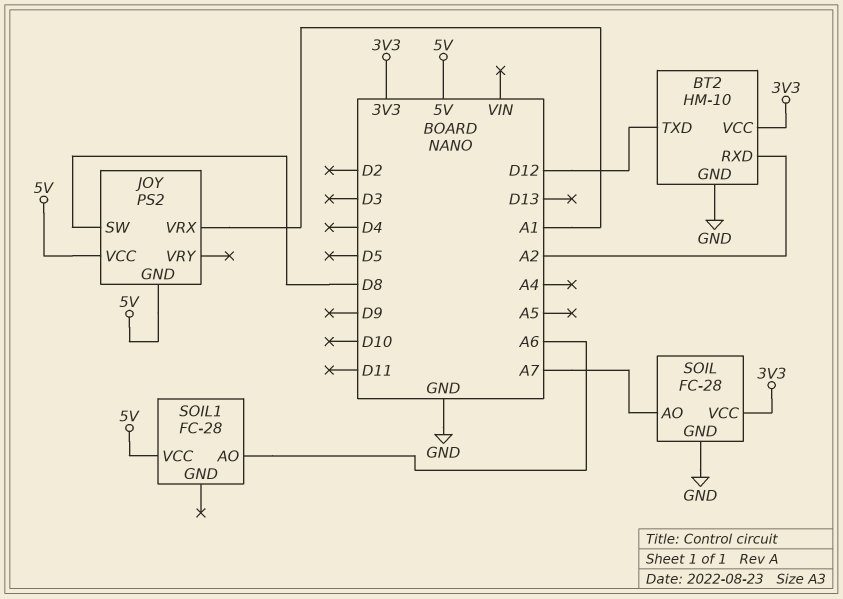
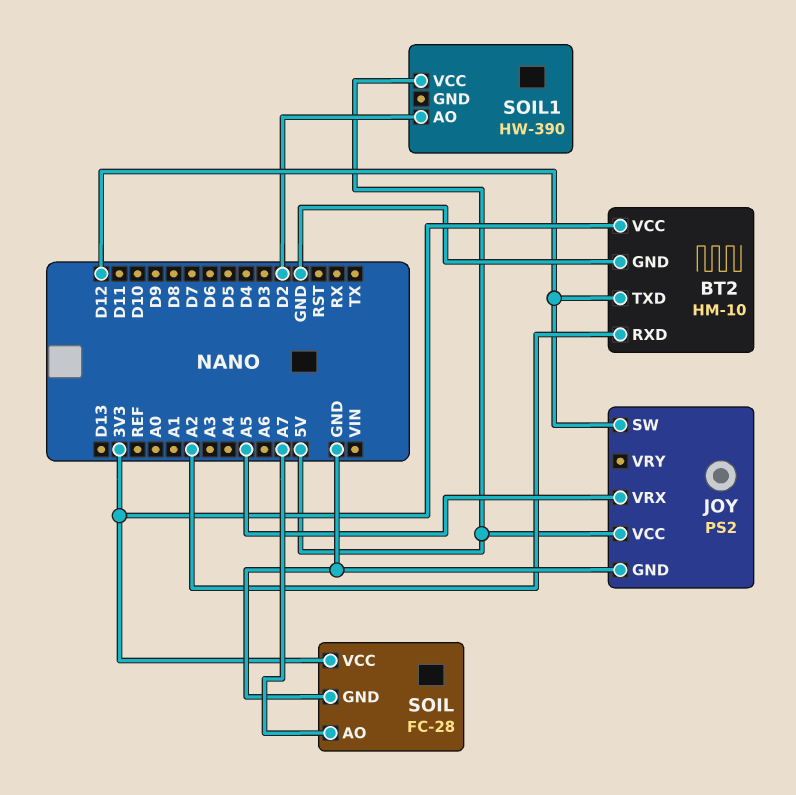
JOY pin GND: 5V -> GND
JOY pin SW: D8 -> D12
JOY pin VRX: A1 -> A5
SOIL1: FC-28 -> HW-390
SOIL1 pin AO: A6 -> D2

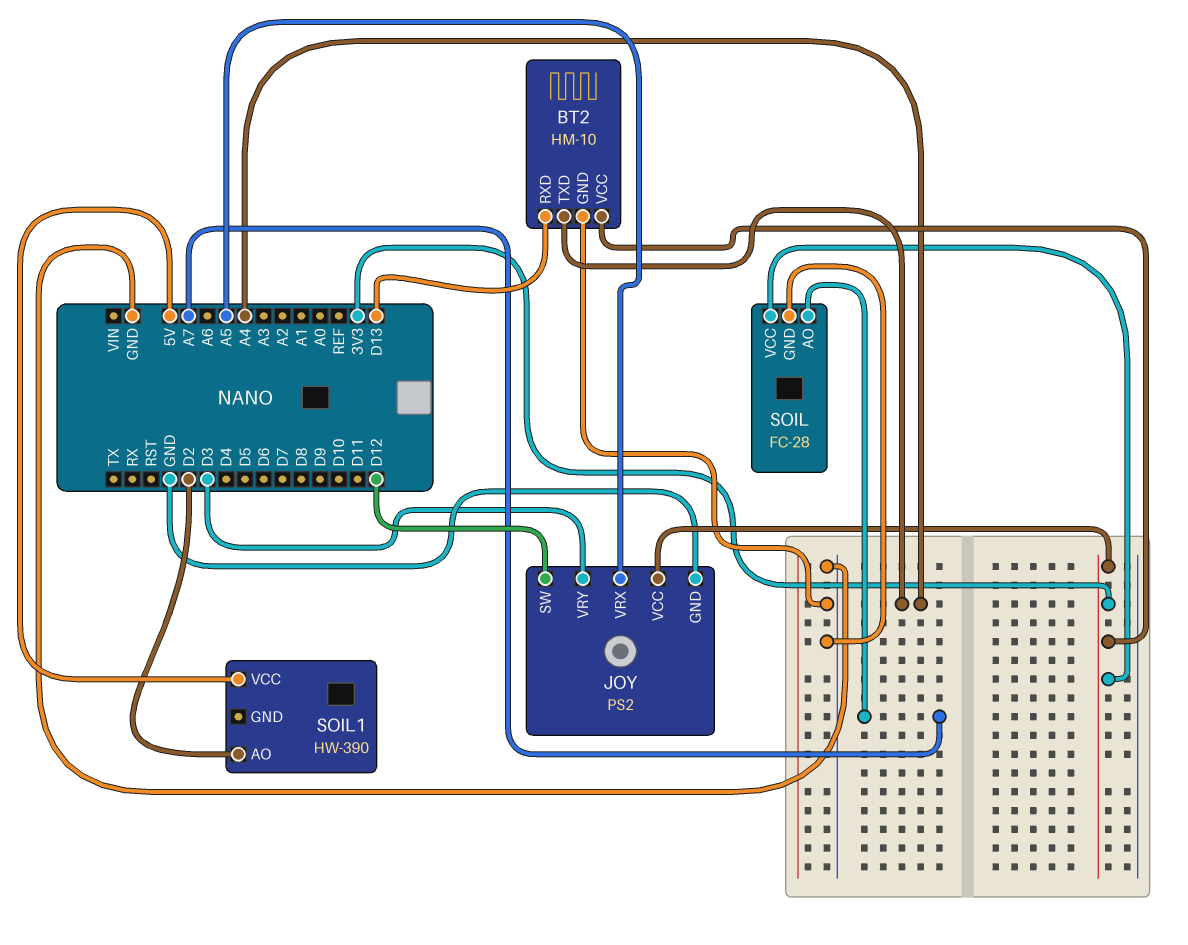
BT2 pin RXD: A2 -> D13
BT2 pin TXD: D12 -> A4
JOY pin VCC: 5V -> 3V3
JOY pin VRY: none -> D3

